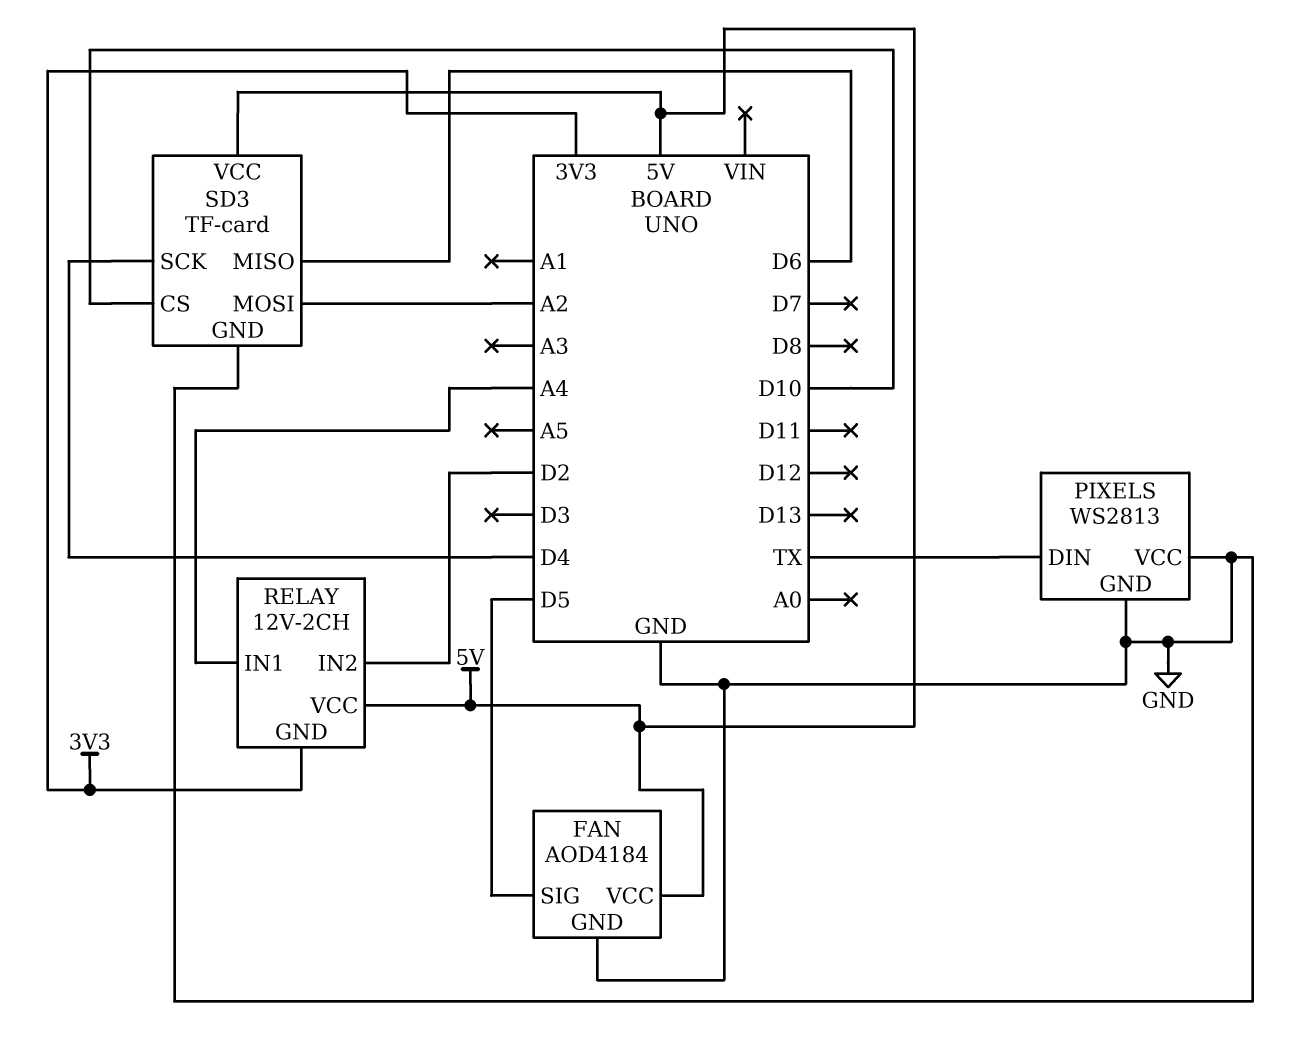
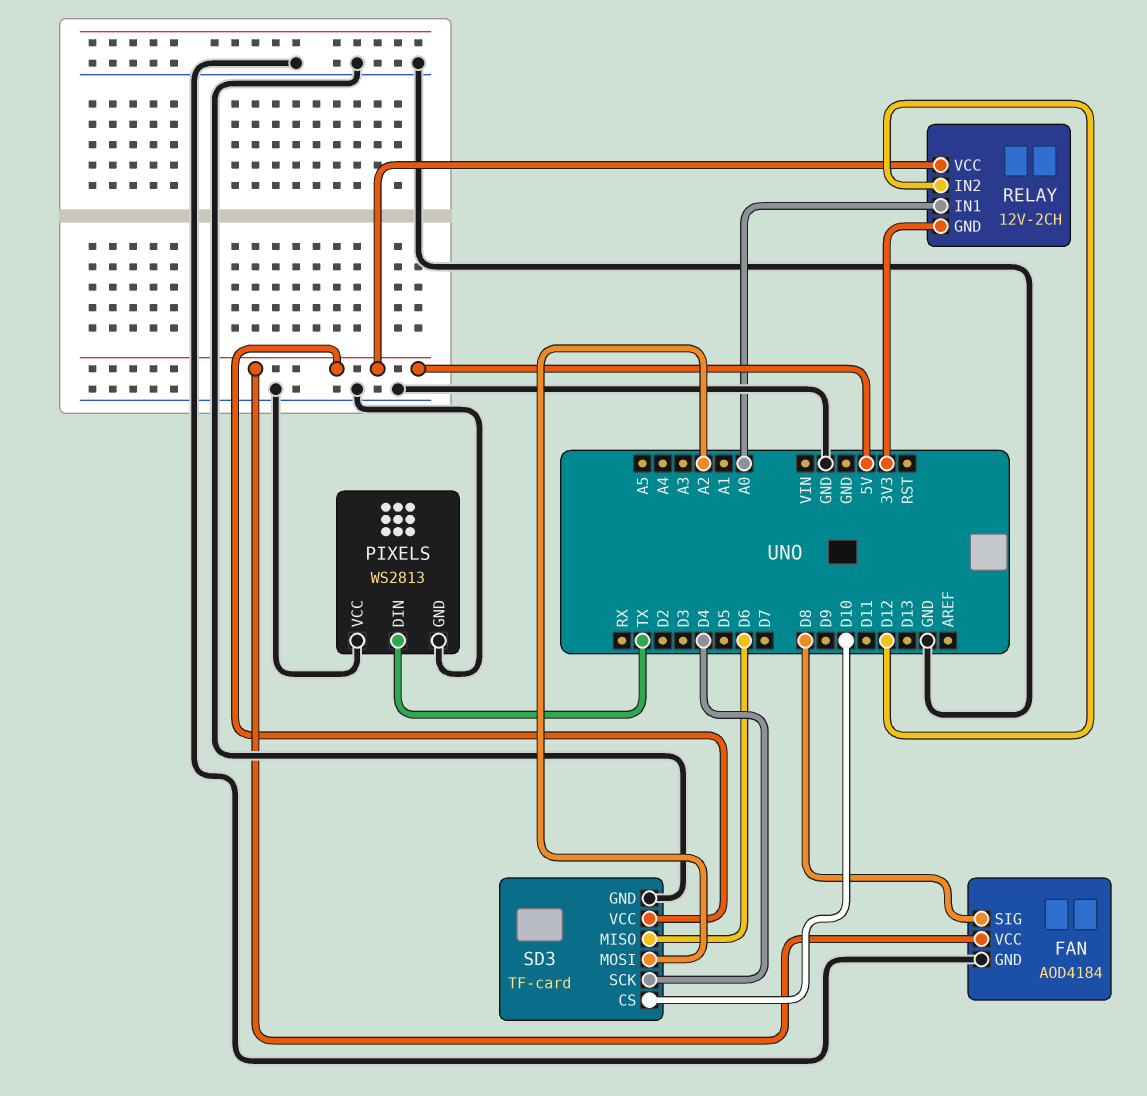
FAN pin SIG: D5 -> D8
RELAY pin IN1: A4 -> A0
RELAY pin IN2: D2 -> D12

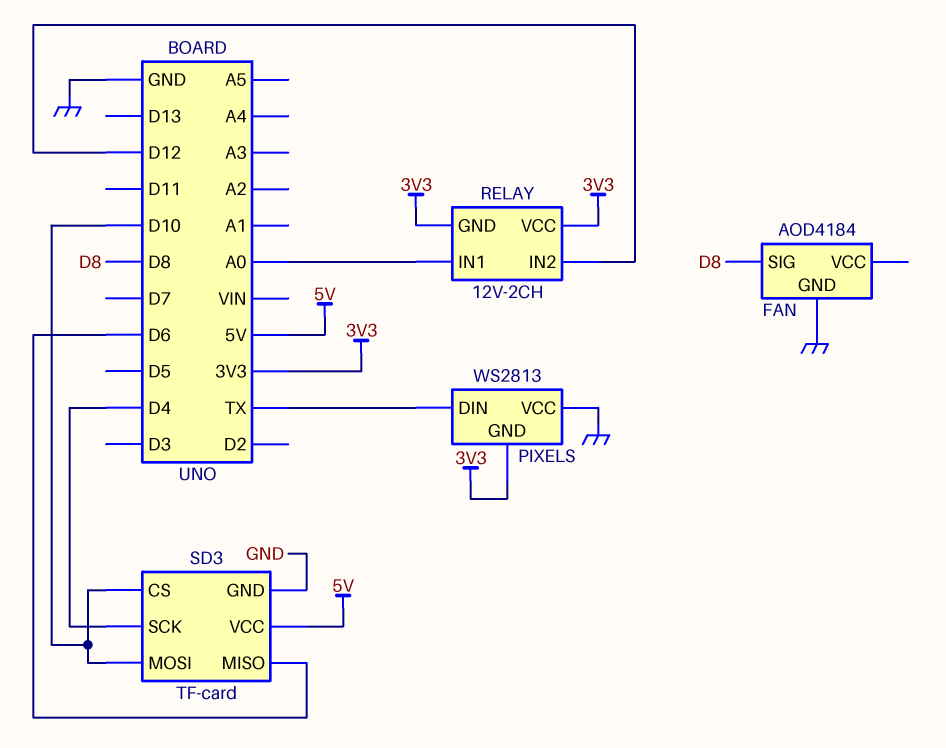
FAN pin VCC: 5V -> none
PIXELS pin GND: GND -> 3V3
RELAY pin VCC: 5V -> 3V3
SD3 pin MOSI: A2 -> D10

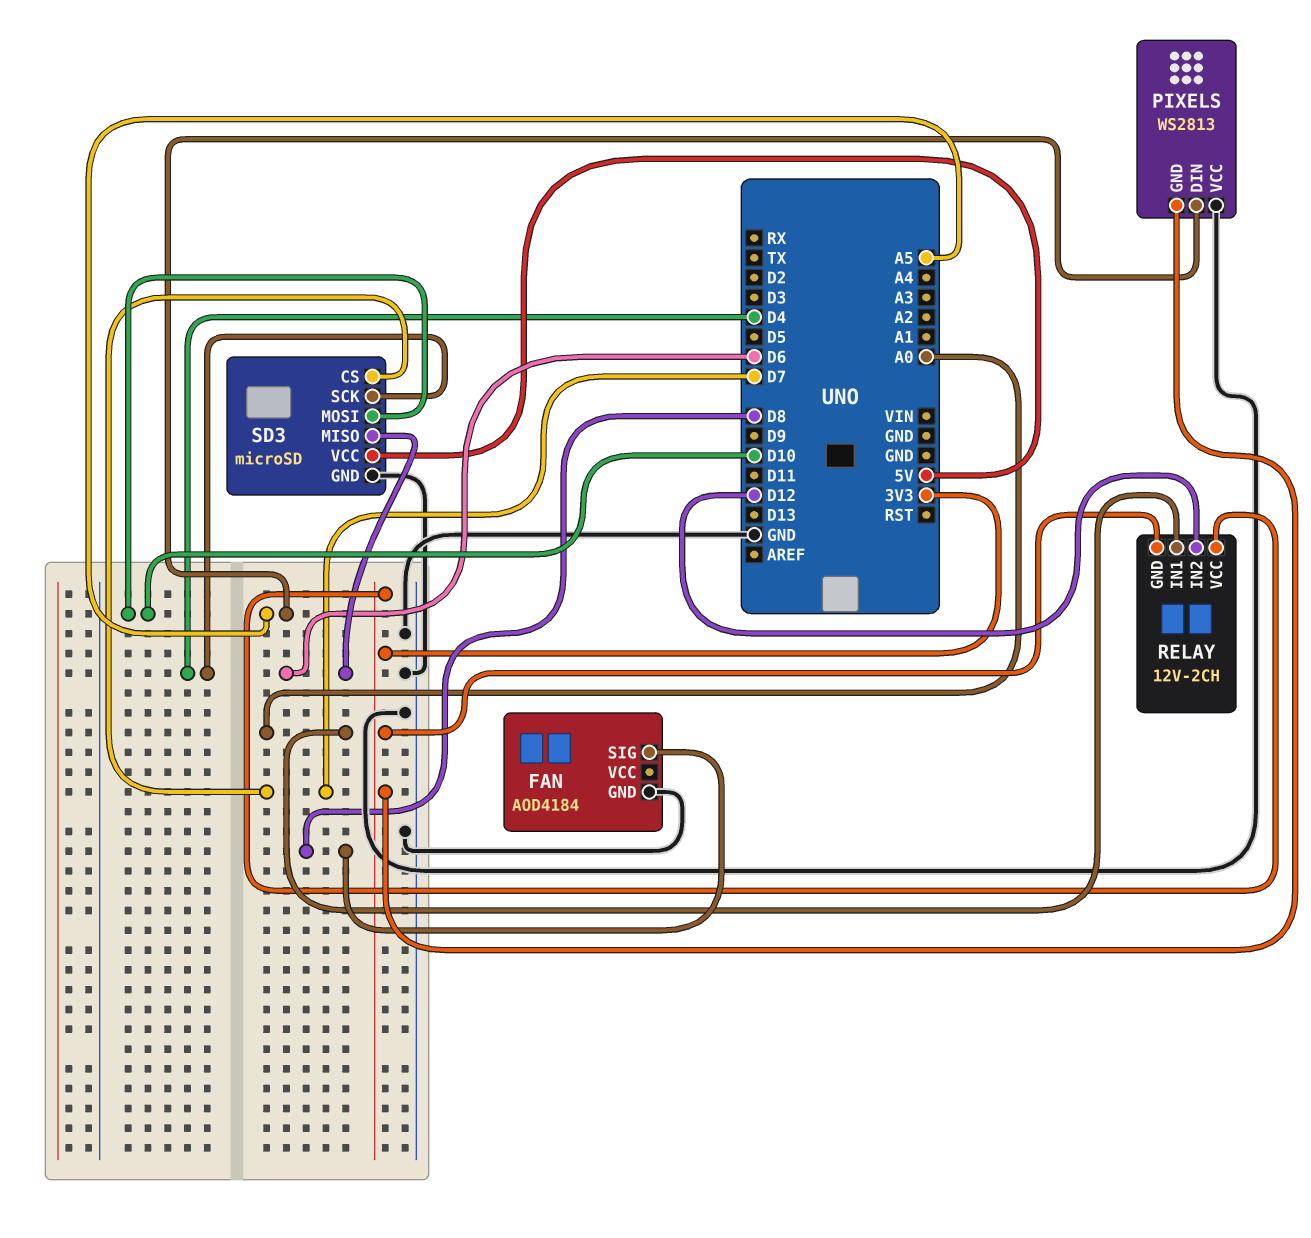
PIXELS pin DIN: TX -> A5
SD3: TF-card -> microSD
SD3 pin CS: D10 -> D7

